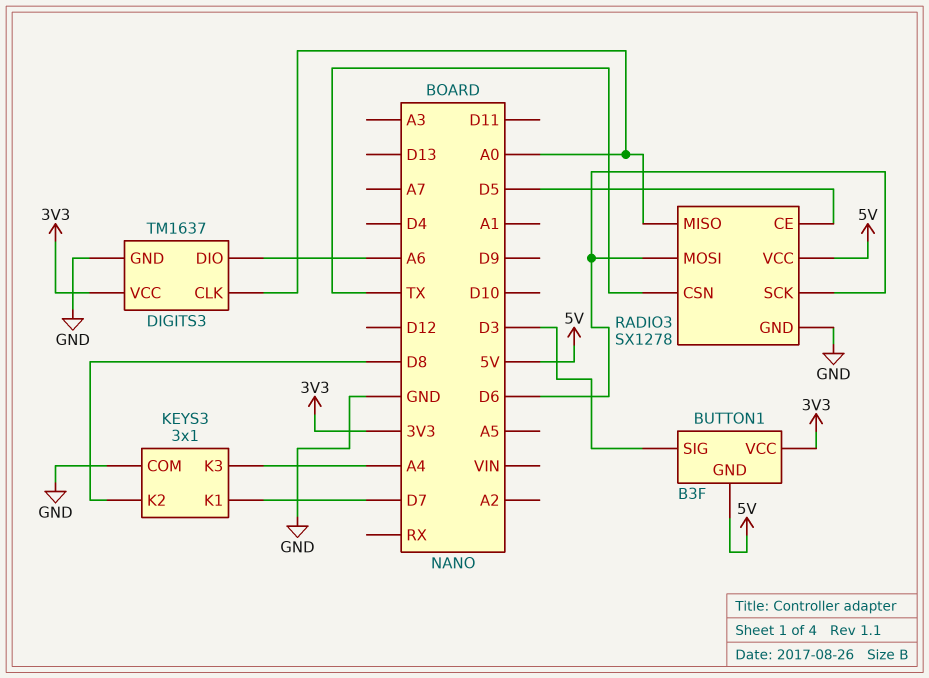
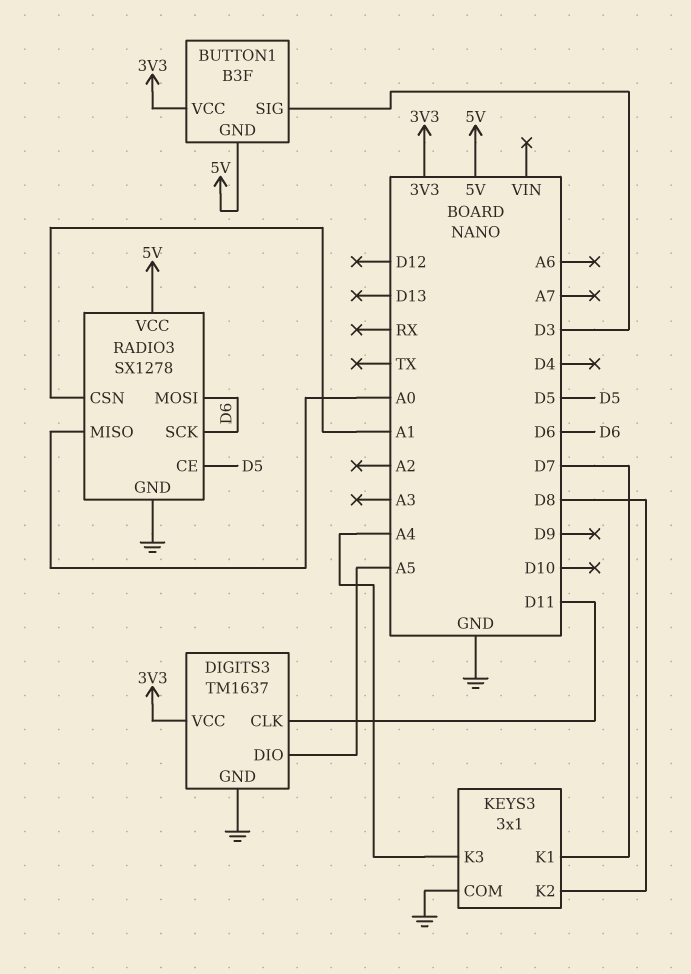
DIGITS3 pin CLK: A0 -> D11
DIGITS3 pin DIO: A6 -> A5
RADIO3 pin CSN: TX -> A1

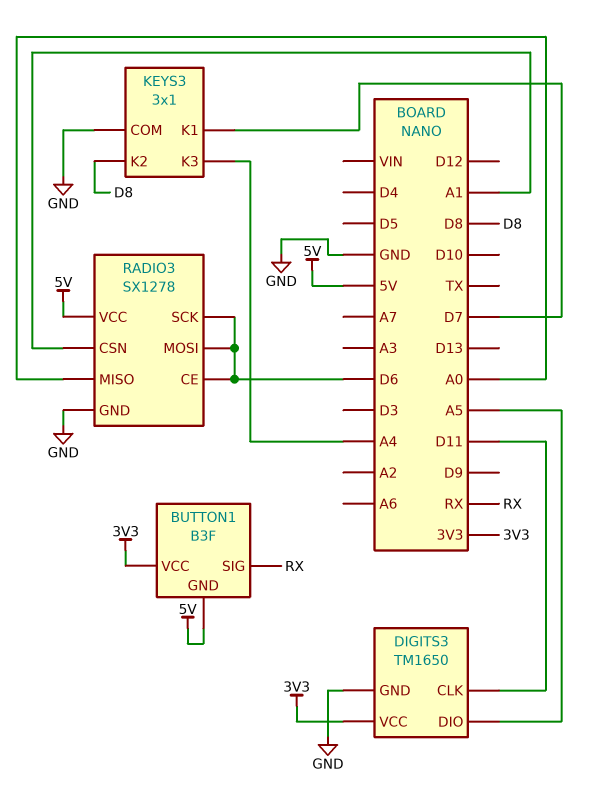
BUTTON1 pin SIG: D3 -> RX
DIGITS3: TM1637 -> TM1650
RADIO3 pin CE: D5 -> D6

